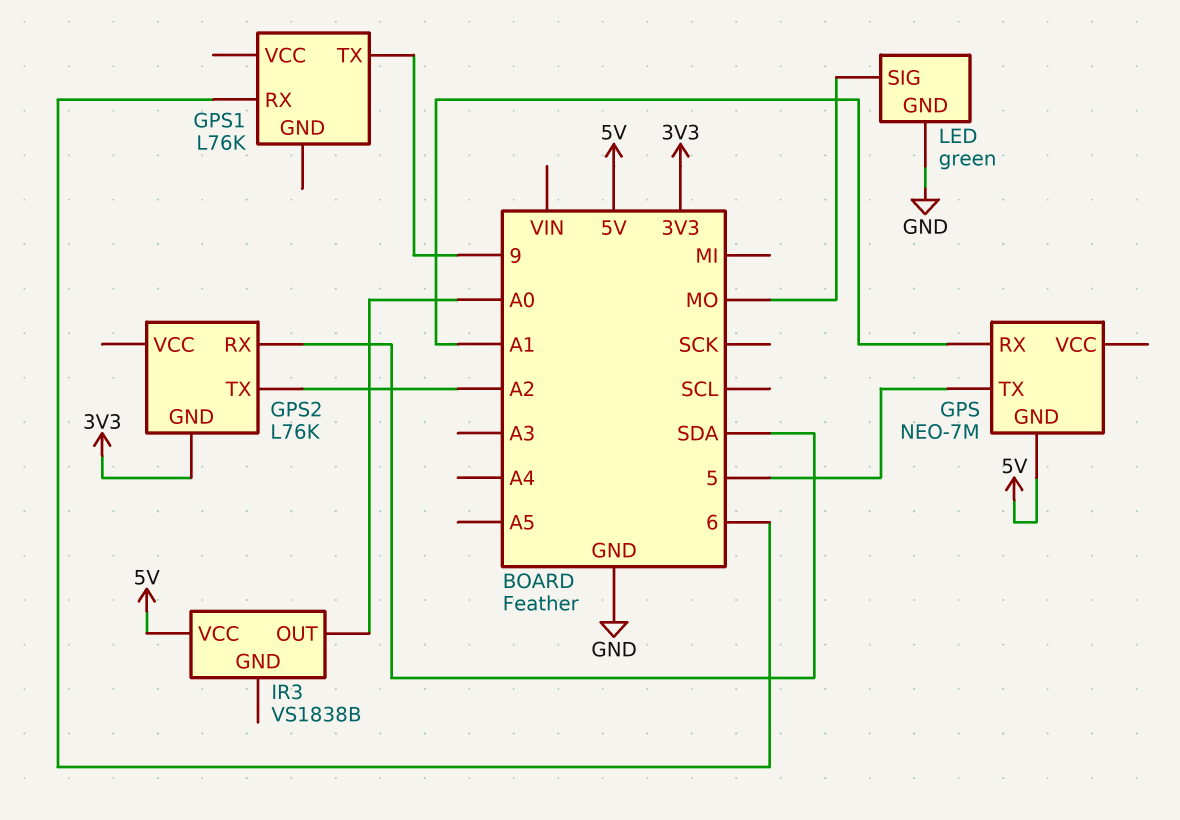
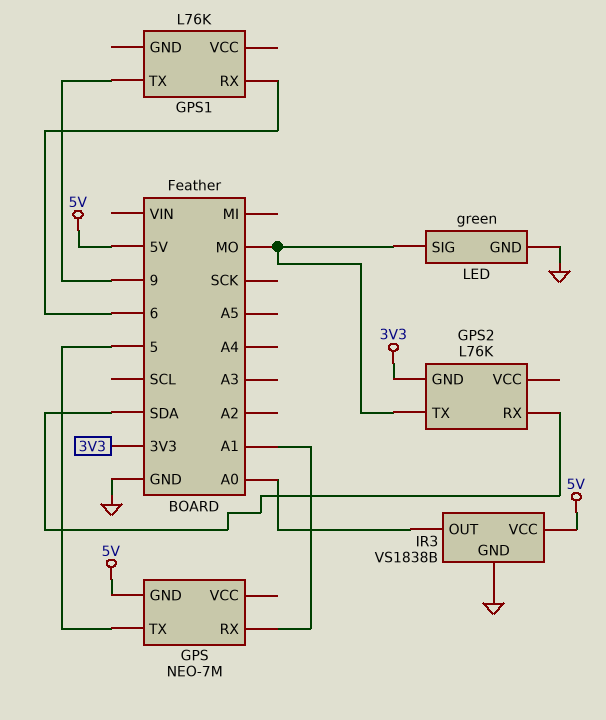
GPS2 pin TX: A2 -> MO
IR3 pin GND: none -> GND

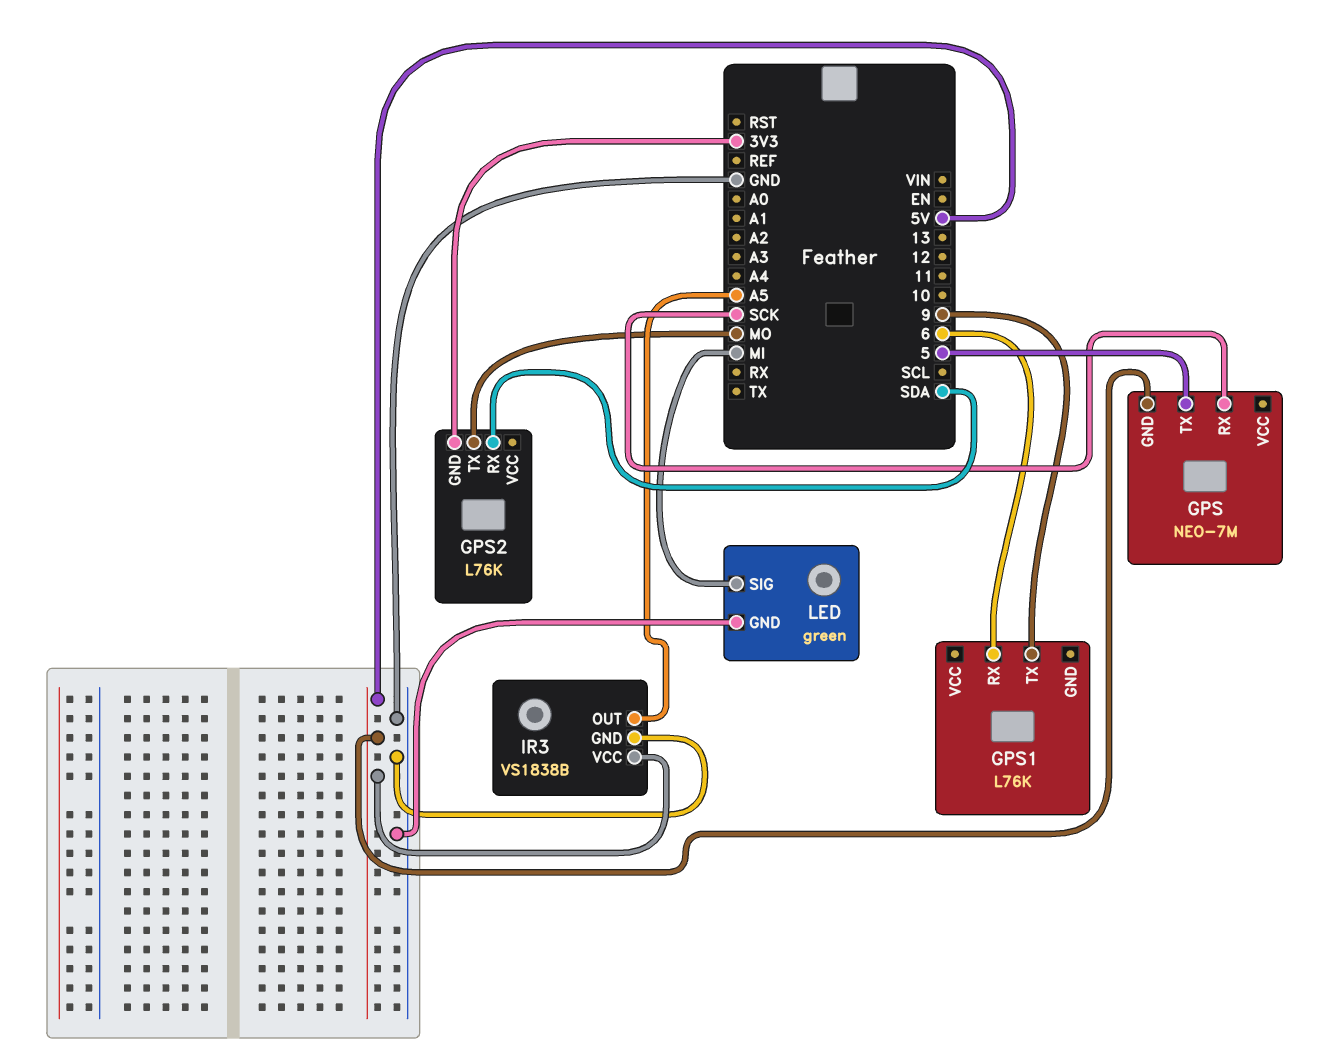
GPS pin RX: A1 -> SCK
IR3 pin OUT: A0 -> A5
LED pin SIG: MO -> MI

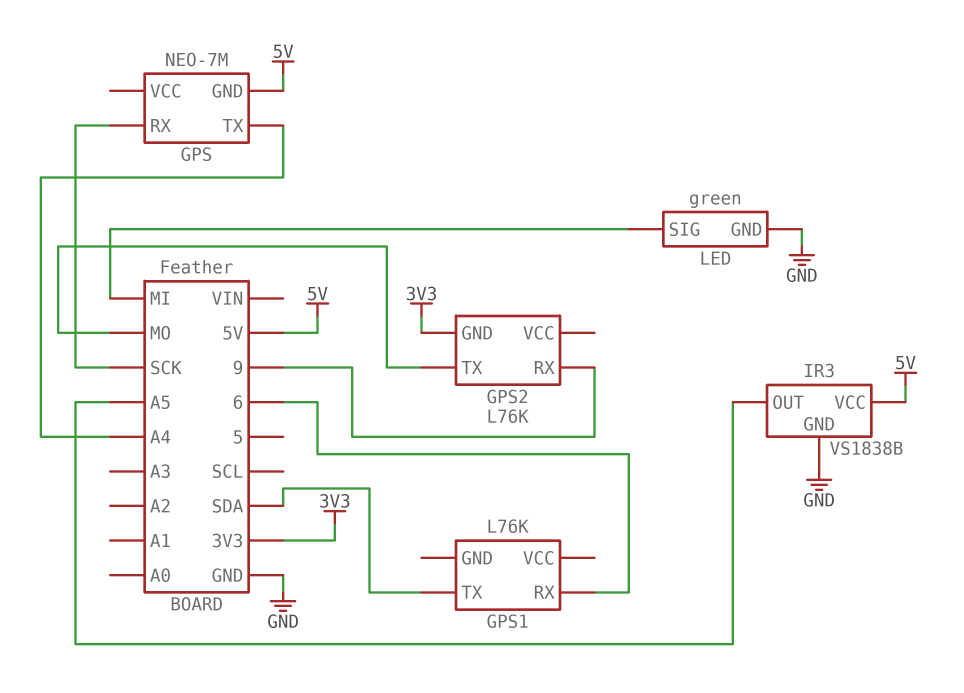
GPS pin TX: 5 -> A4
GPS1 pin TX: 9 -> SDA
GPS2 pin RX: SDA -> 9

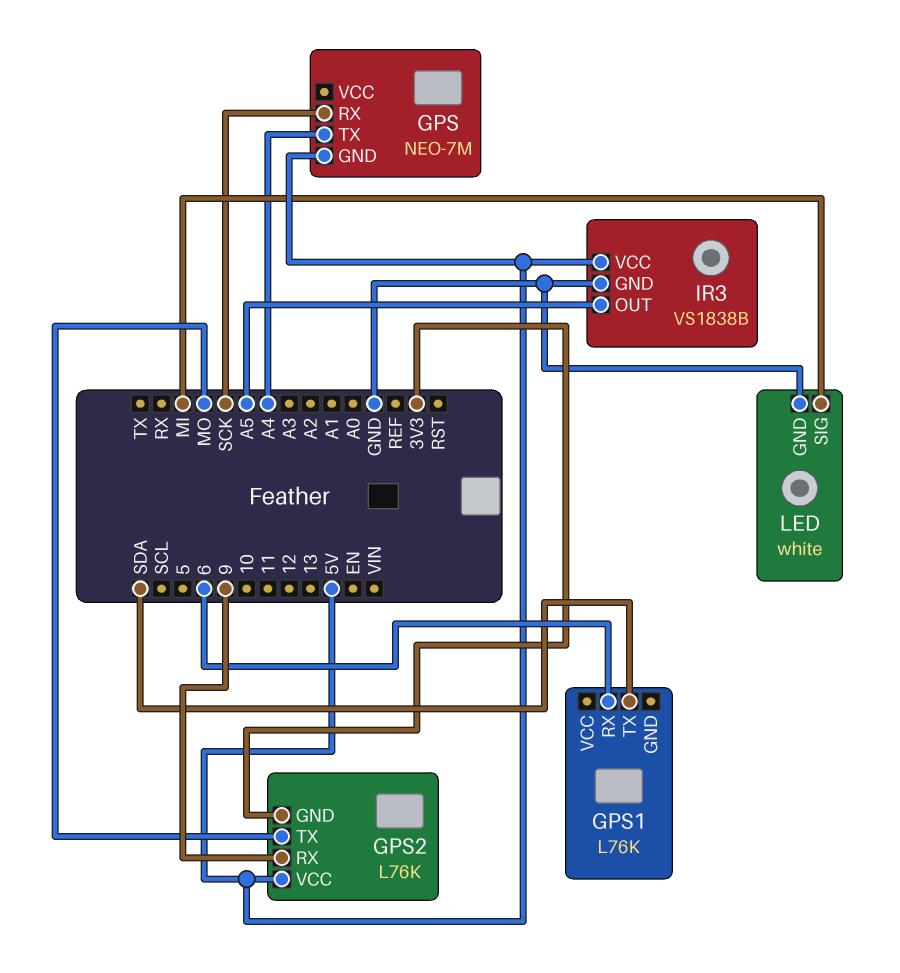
GPS2 pin VCC: none -> 5V
LED: green -> white

